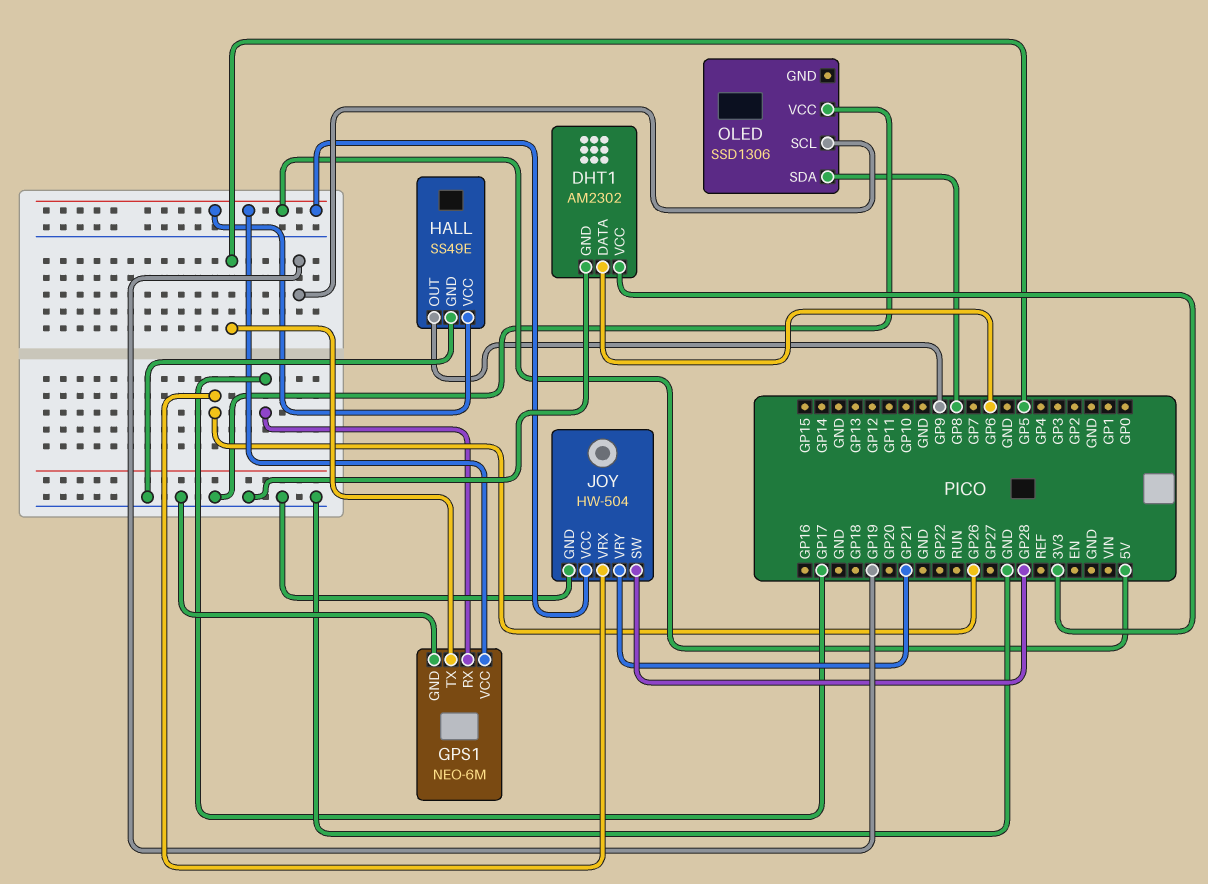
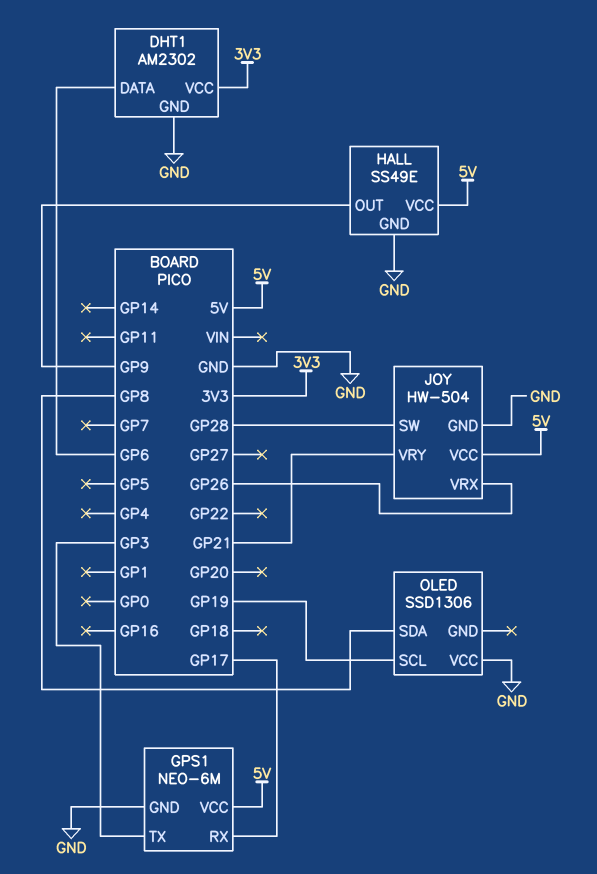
GPS1 pin TX: GP5 -> GP3

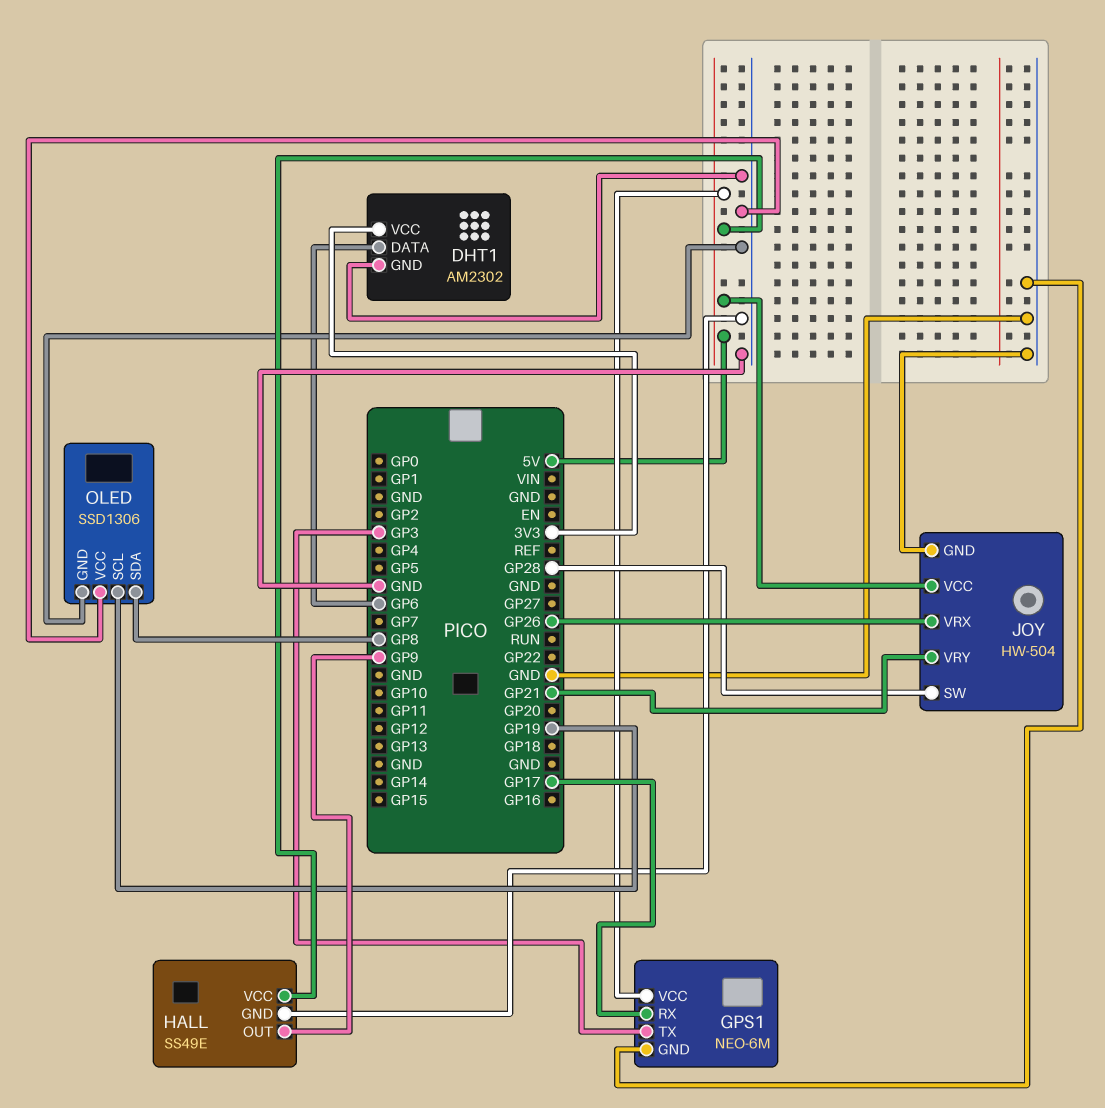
OLED pin GND: none -> GND

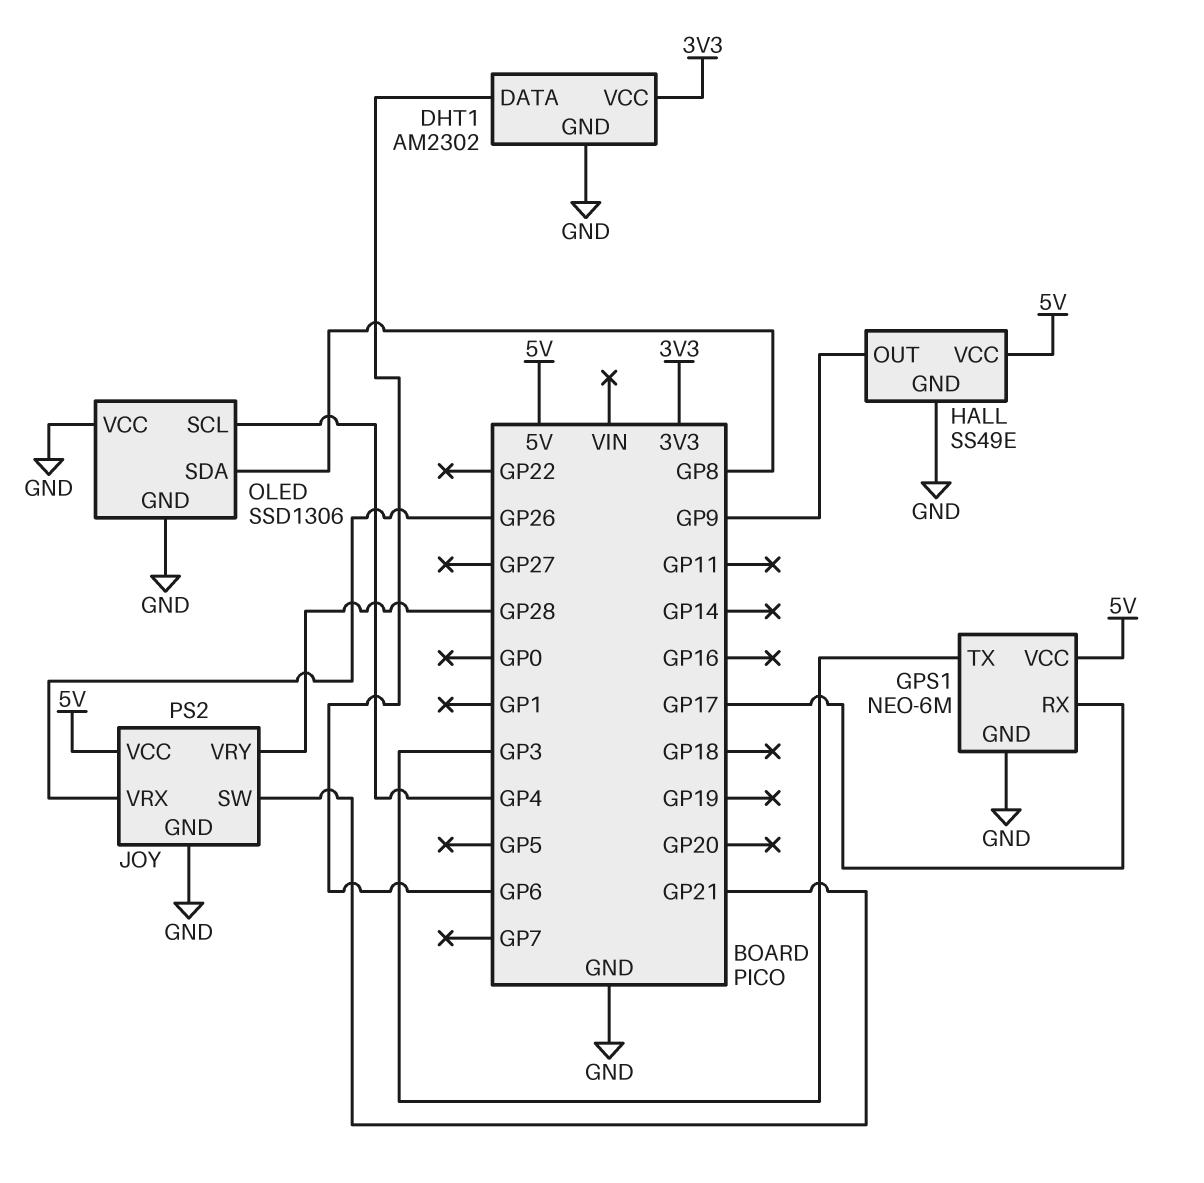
JOY: HW-504 -> PS2
JOY pin SW: GP28 -> GP21
JOY pin VRY: GP21 -> GP28
OLED pin SCL: GP19 -> GP4

